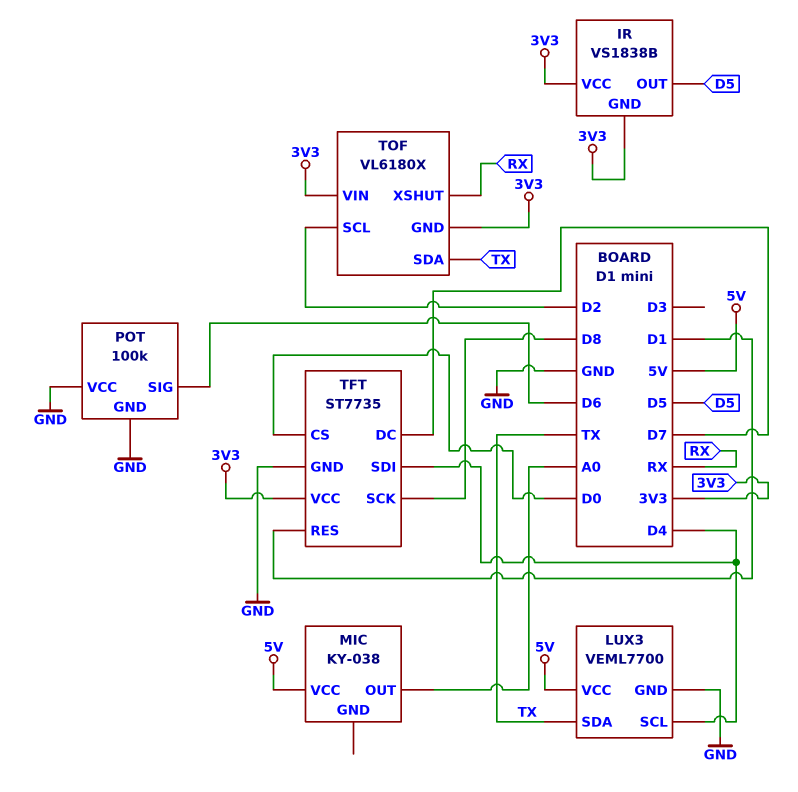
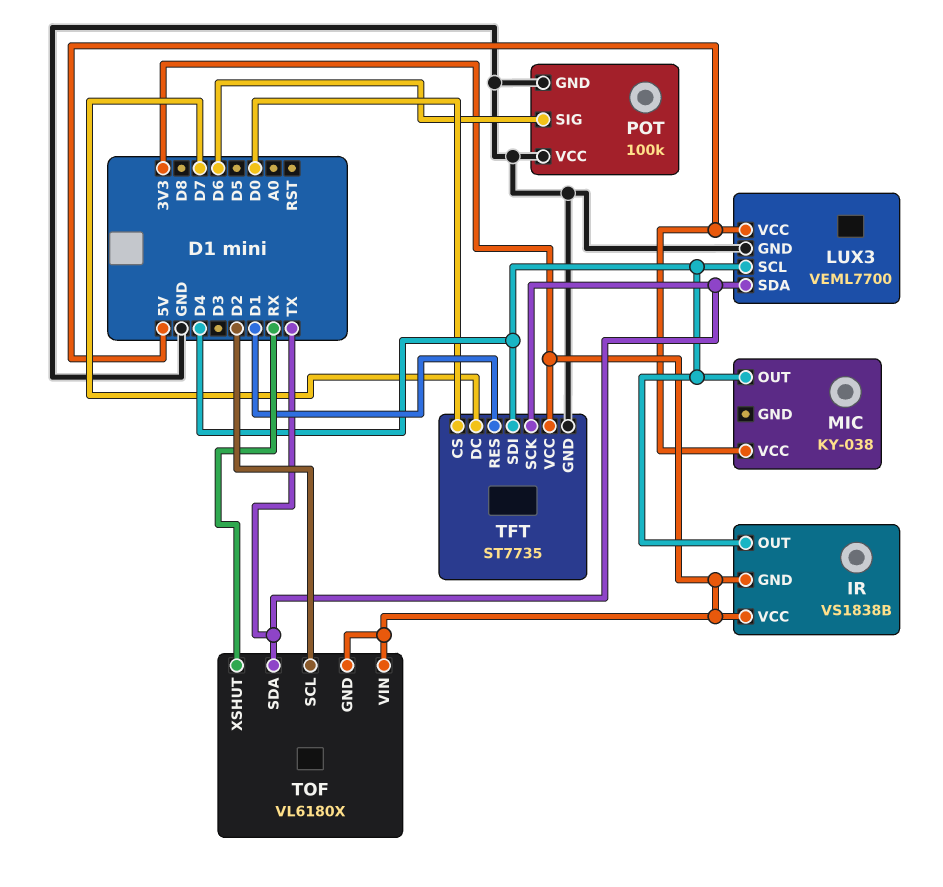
IR pin OUT: D5 -> D4
MIC pin OUT: A0 -> D4
TFT pin SCK: D8 -> TX

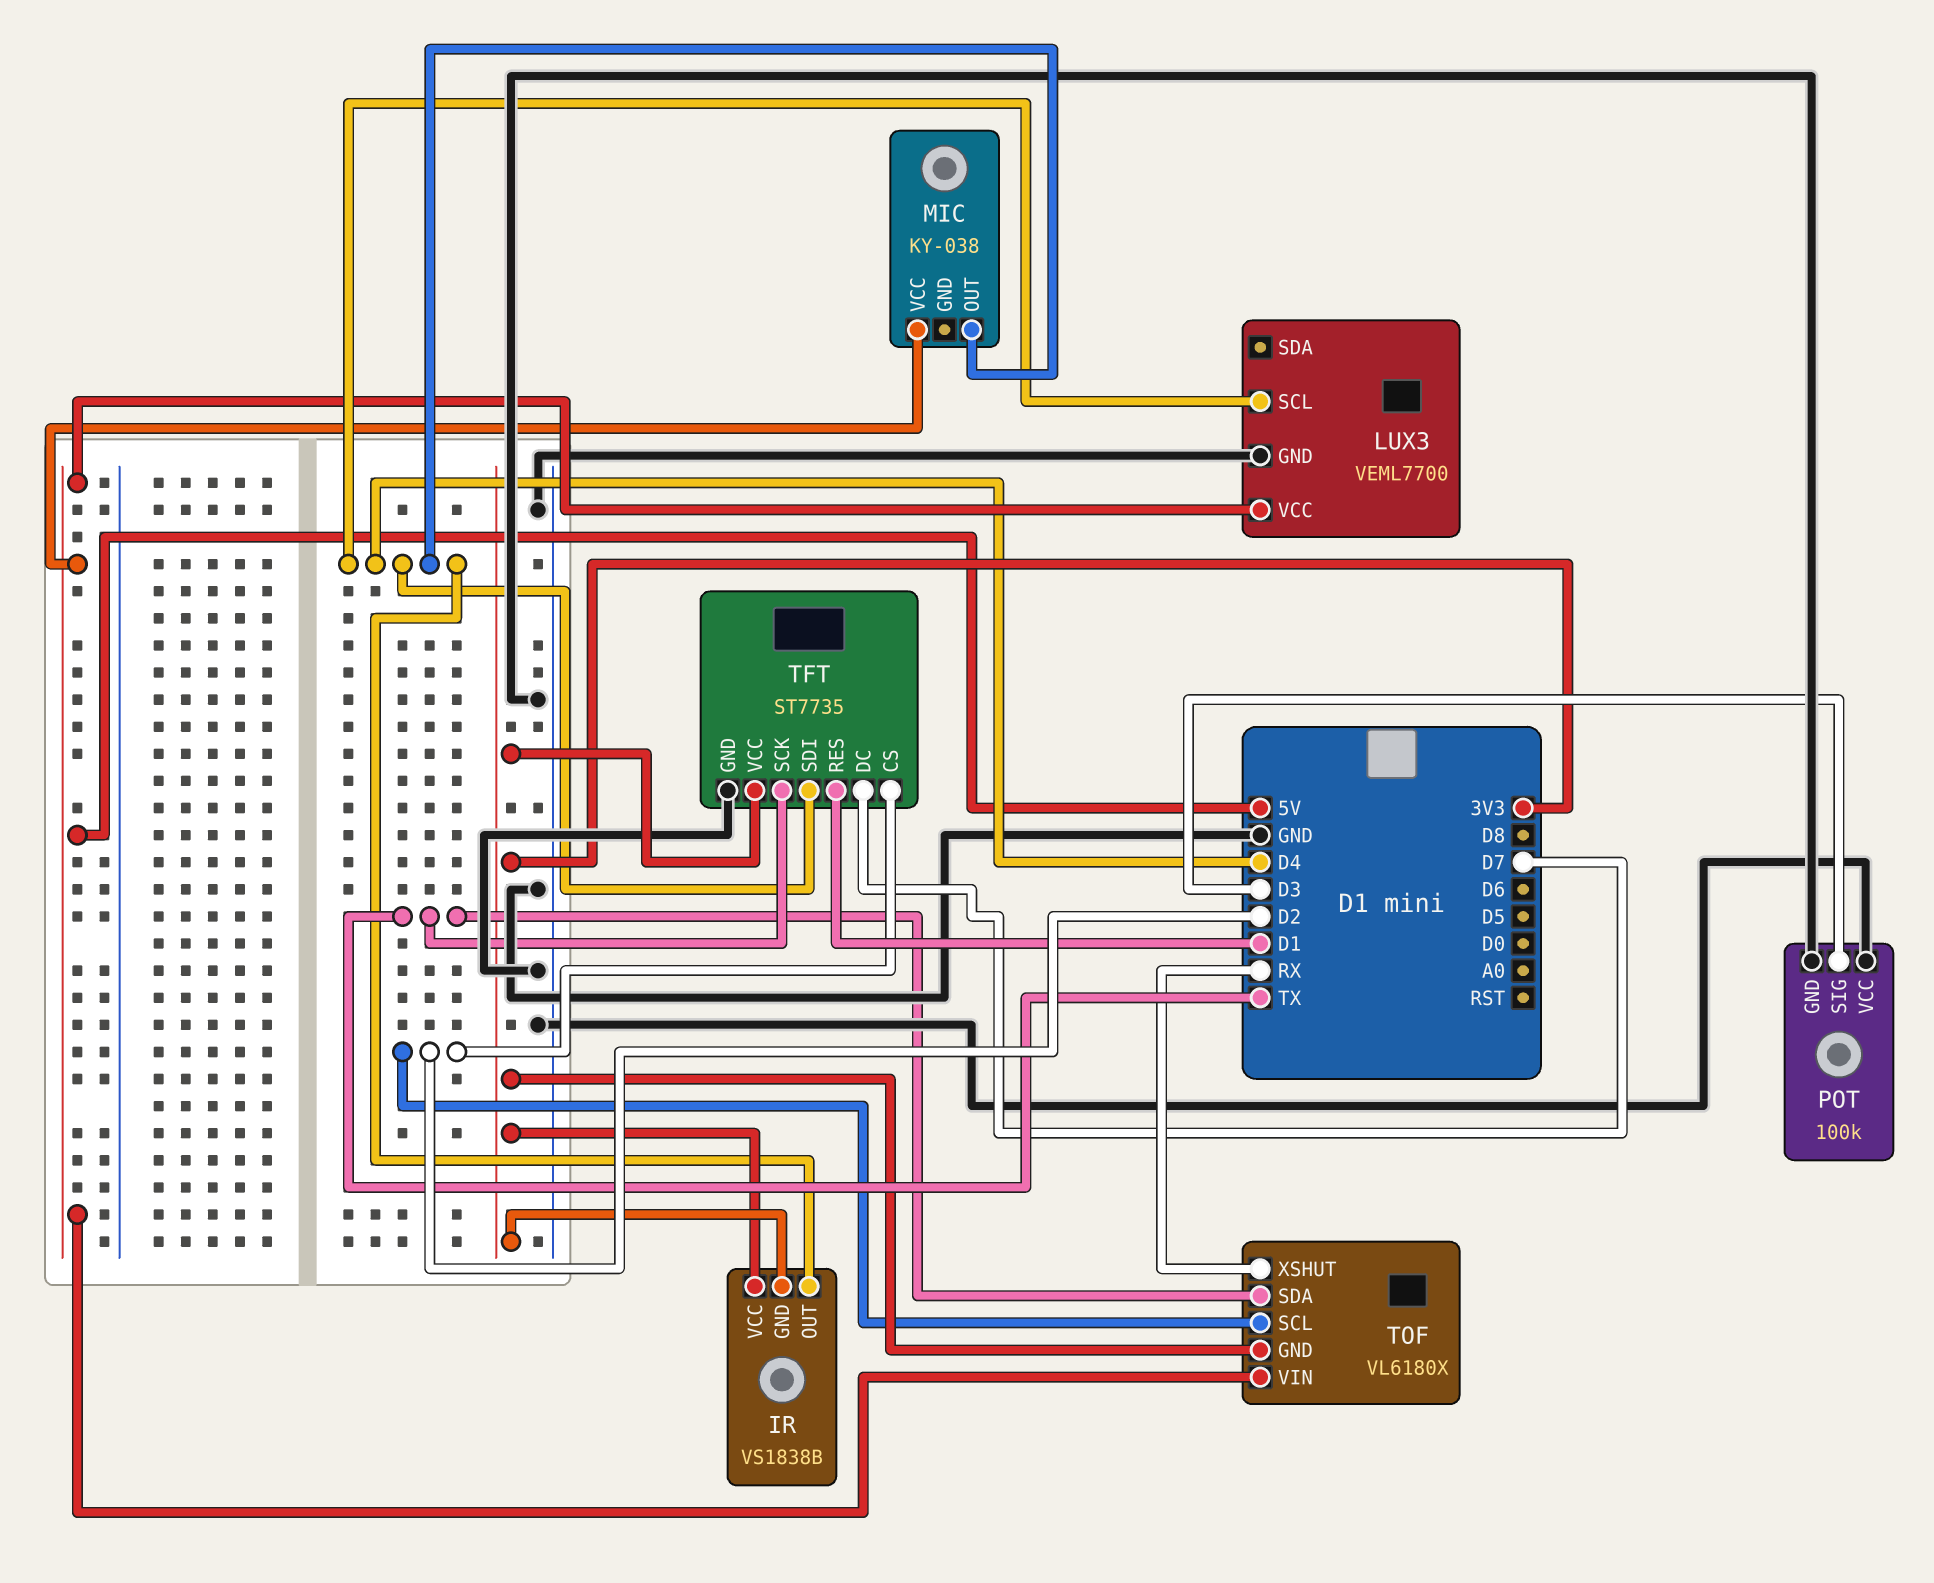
LUX3 pin SDA: TX -> none
POT pin SIG: D6 -> D3
TFT pin CS: D0 -> D2
TOF pin VIN: 3V3 -> 5V

